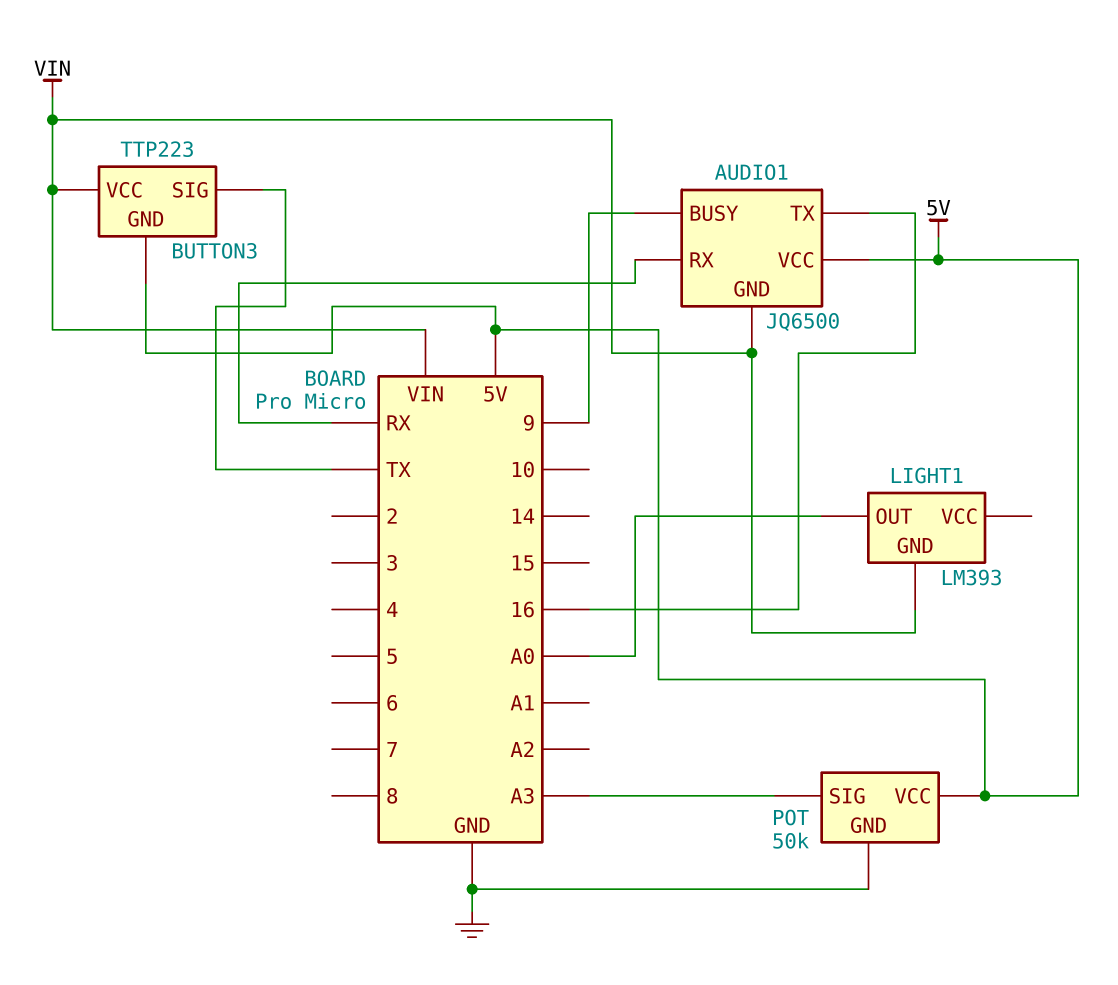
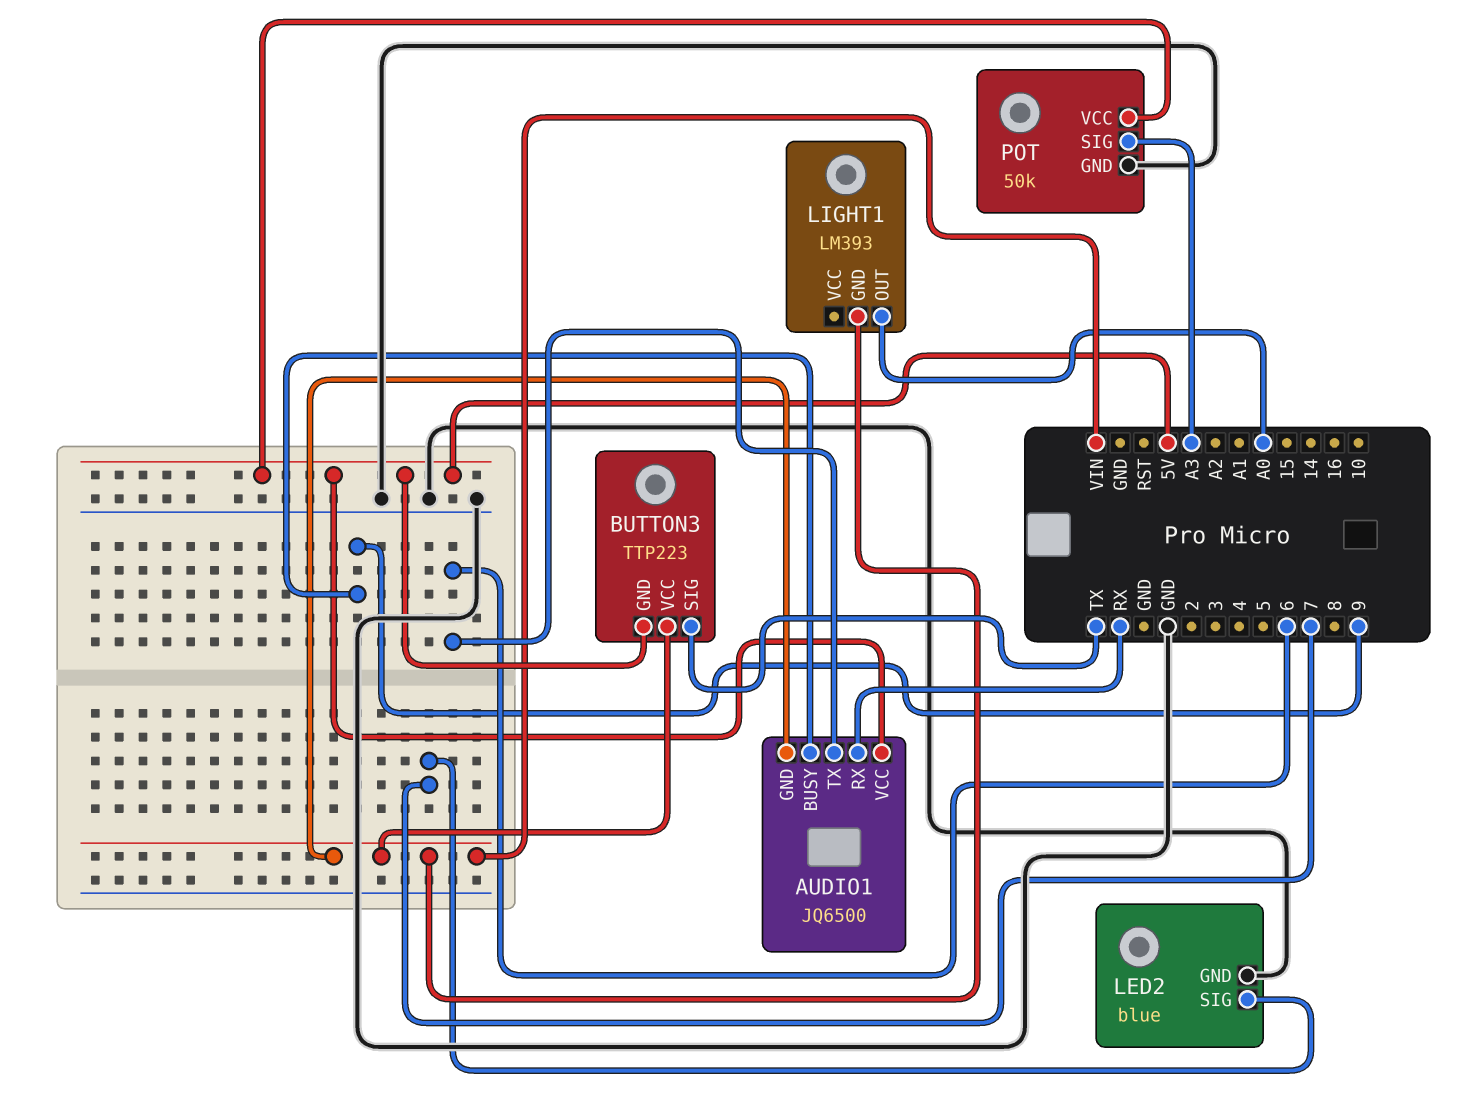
AUDIO1 pin TX: 16 -> 6
LED2: none -> blue
LED2 pin GND: none -> GND
LED2 pin SIG: none -> 7

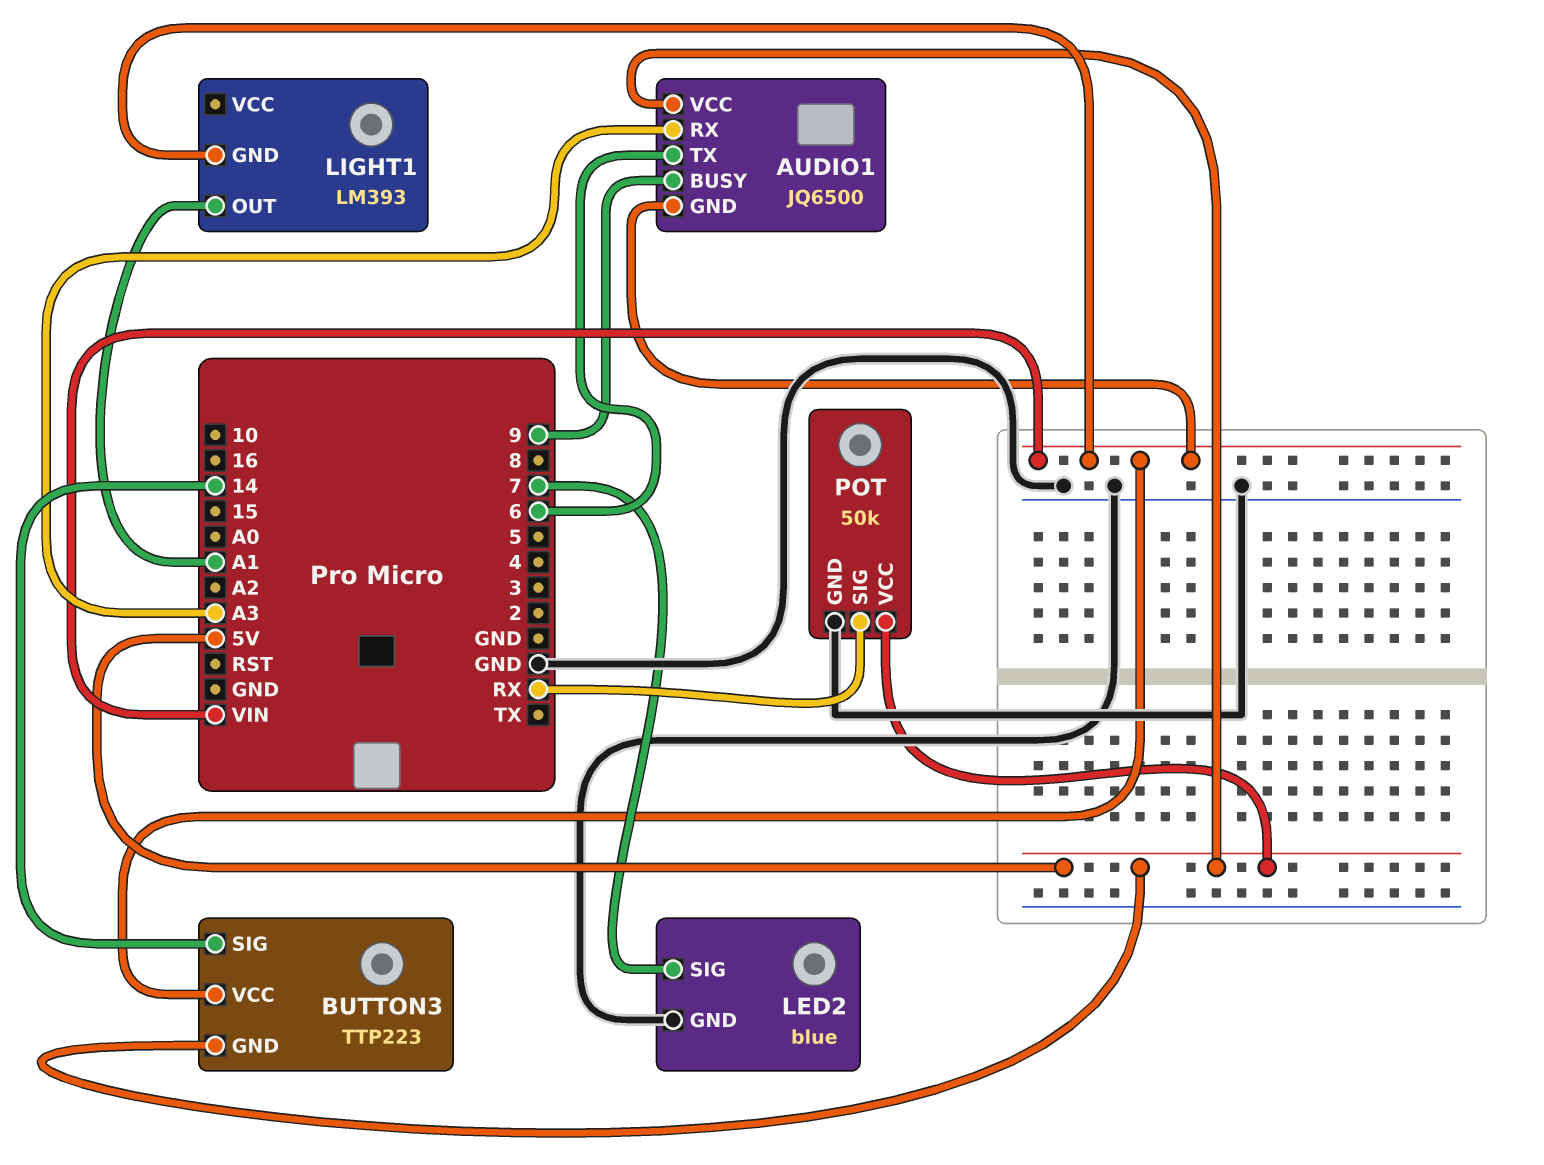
AUDIO1 pin RX: RX -> A3
BUTTON3 pin SIG: TX -> 14
LIGHT1 pin OUT: A0 -> A1
POT pin SIG: A3 -> RX

